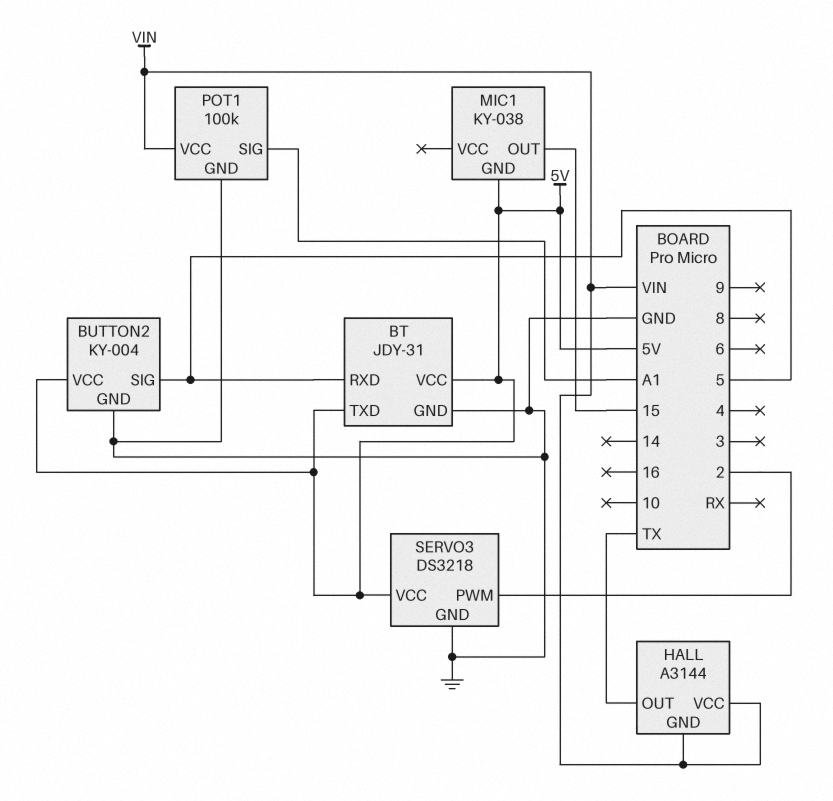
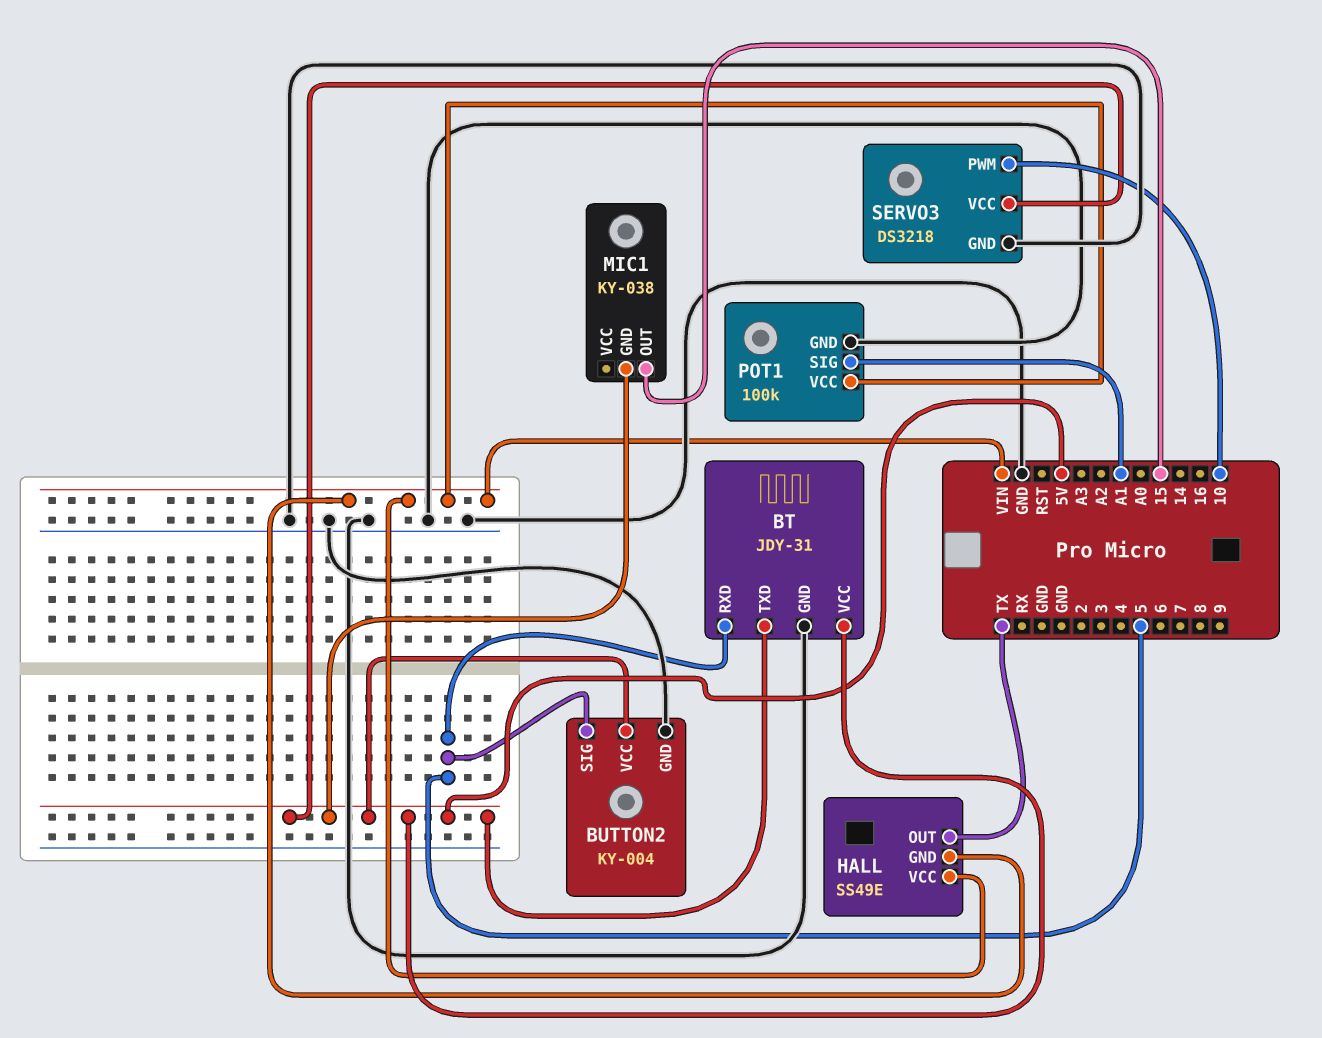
HALL: A3144 -> SS49E
SERVO3 pin PWM: 2 -> 10

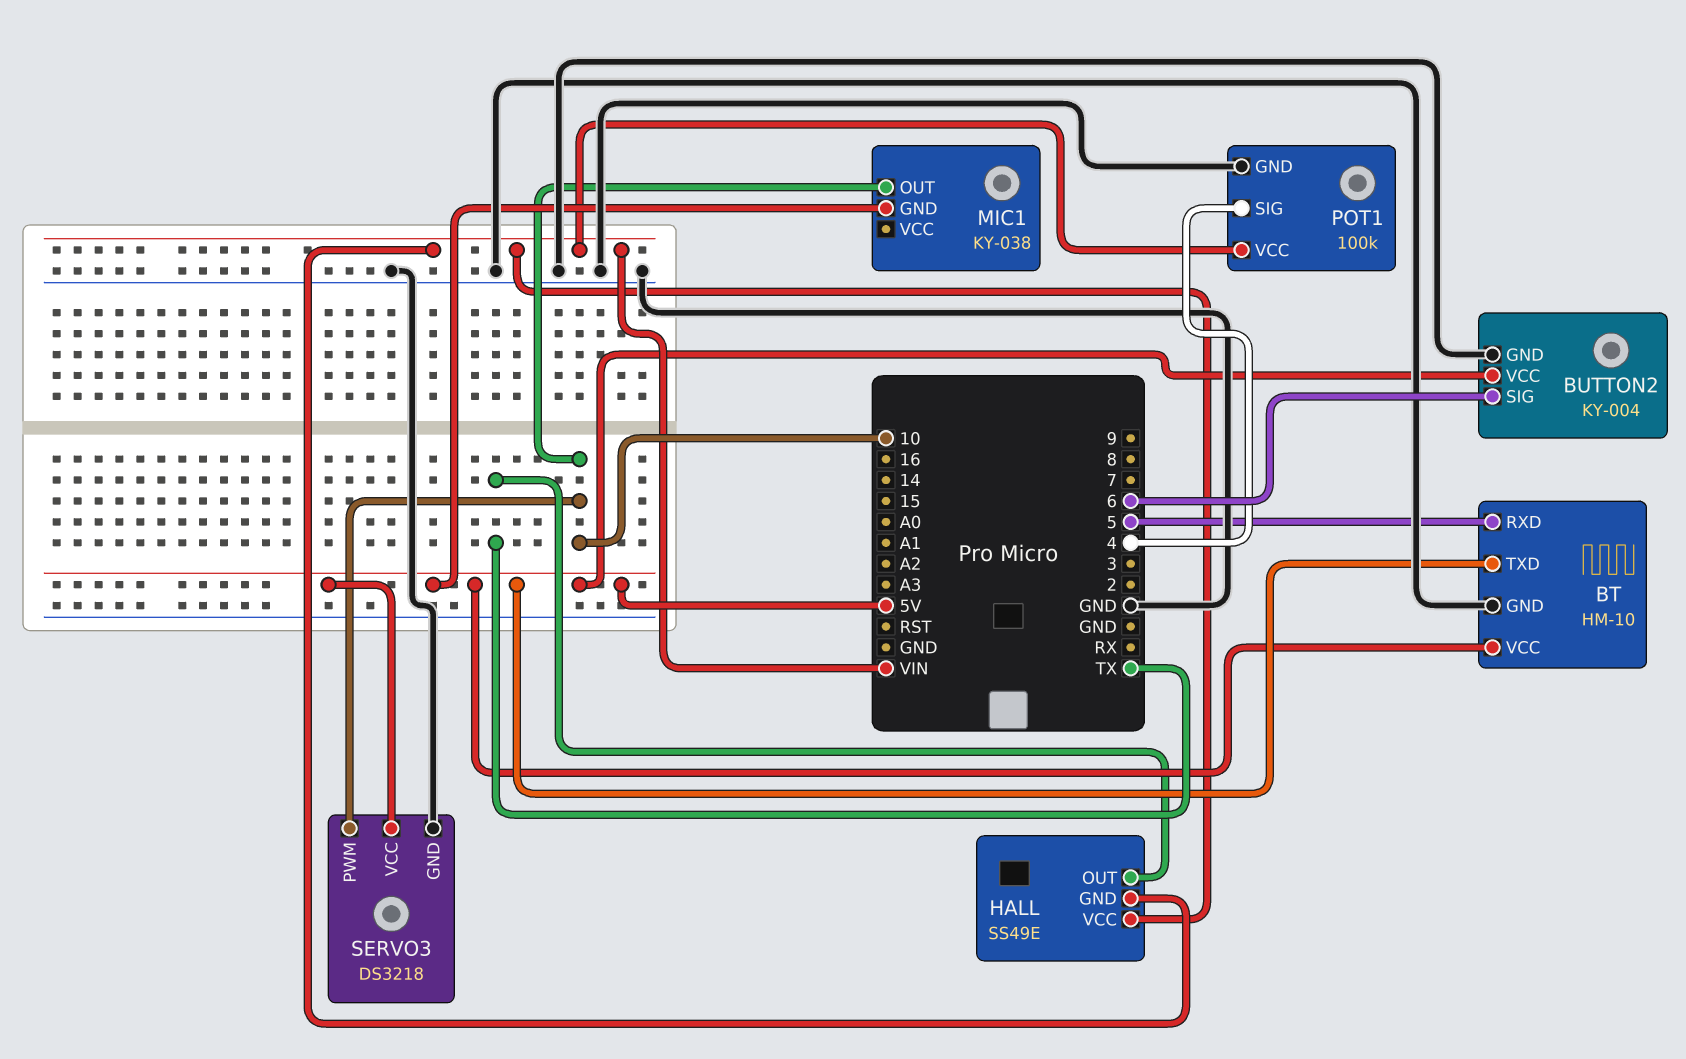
BT: JDY-31 -> HM-10
BUTTON2 pin SIG: 5 -> 6
MIC1 pin OUT: 15 -> 10
POT1 pin SIG: A1 -> 4

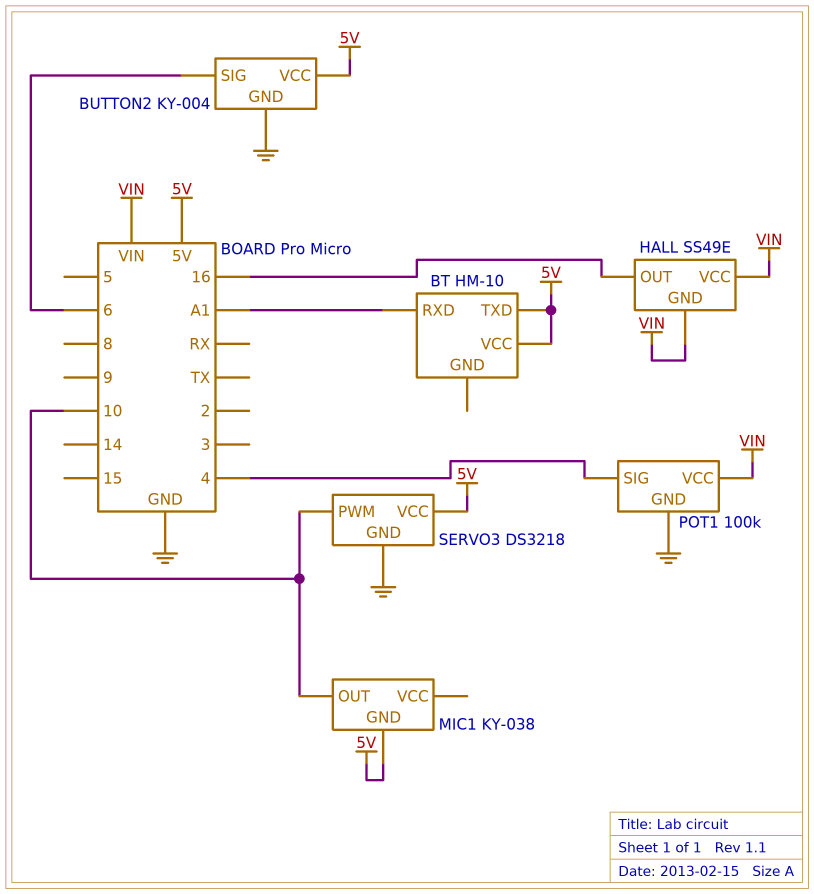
BT pin GND: GND -> none
BT pin RXD: 5 -> A1
HALL pin OUT: TX -> 16

